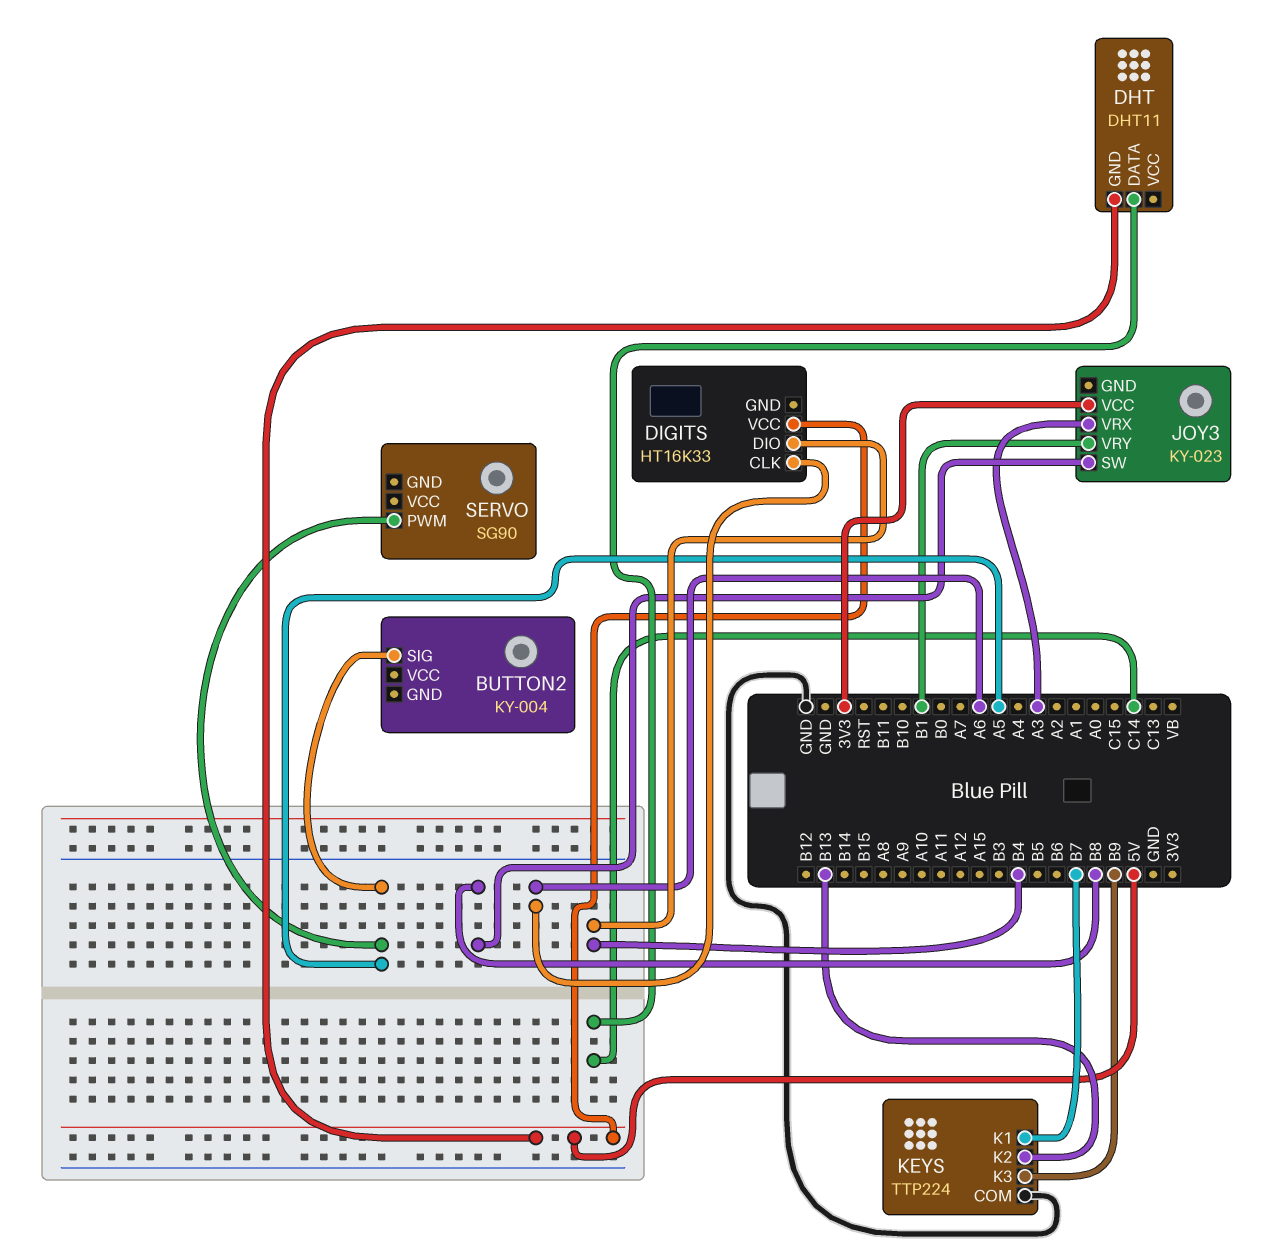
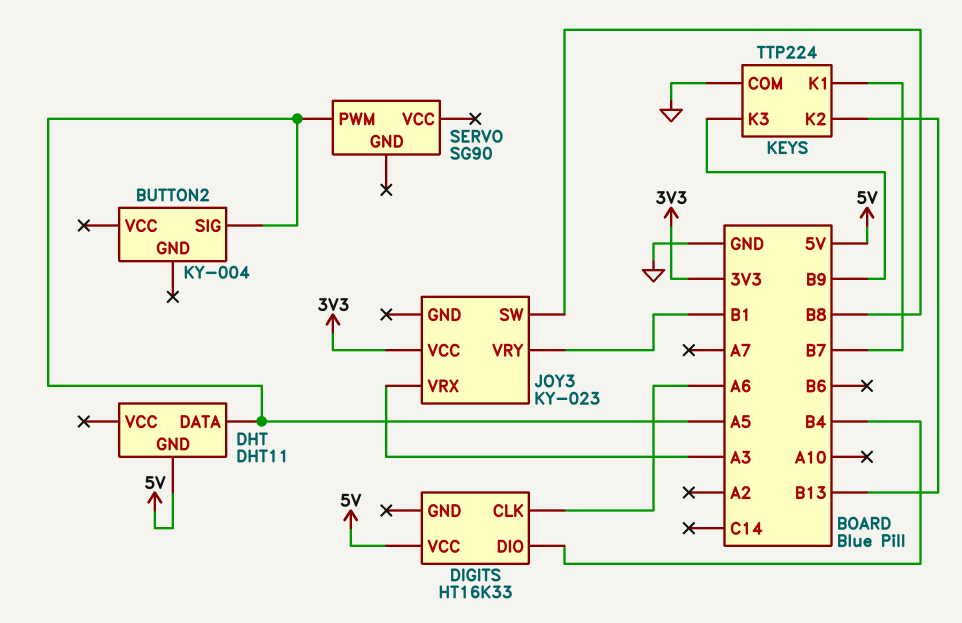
DHT pin DATA: C14 -> A5

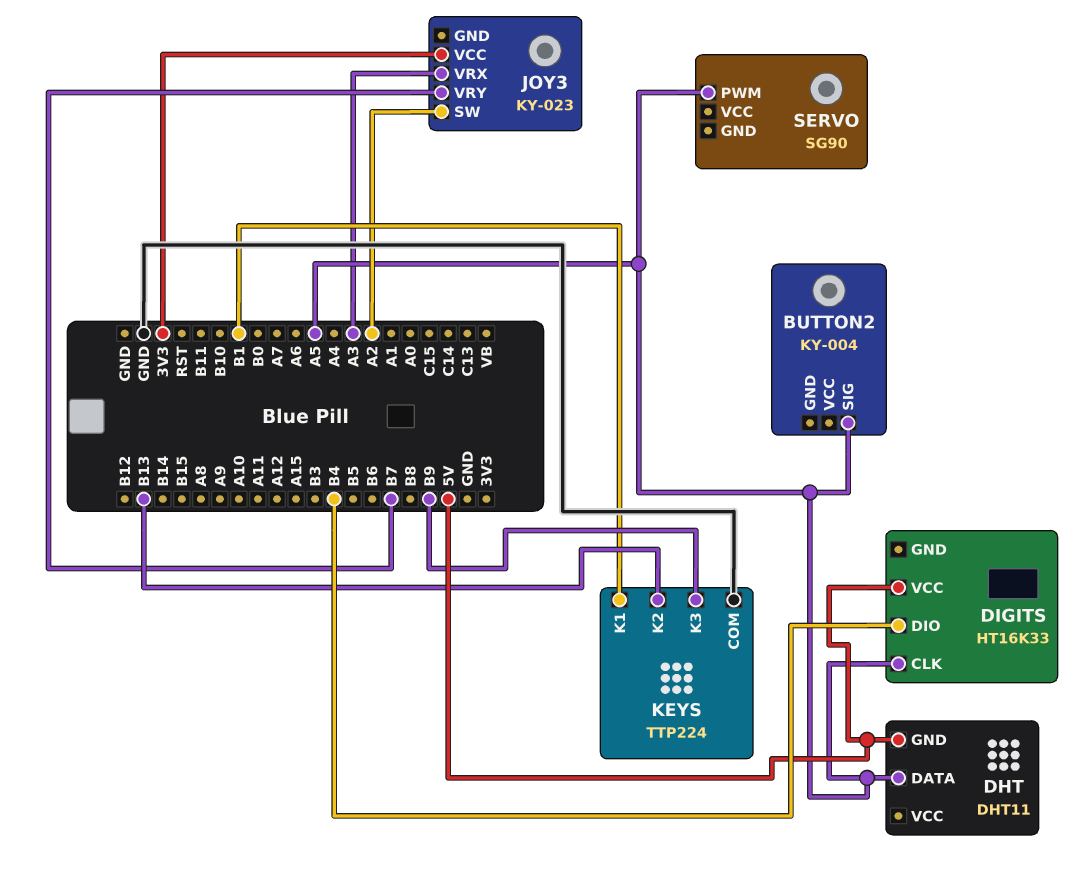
DIGITS pin CLK: A6 -> A5
JOY3 pin SW: B8 -> A2
JOY3 pin VRY: B1 -> B7
KEYS pin K1: B7 -> B1

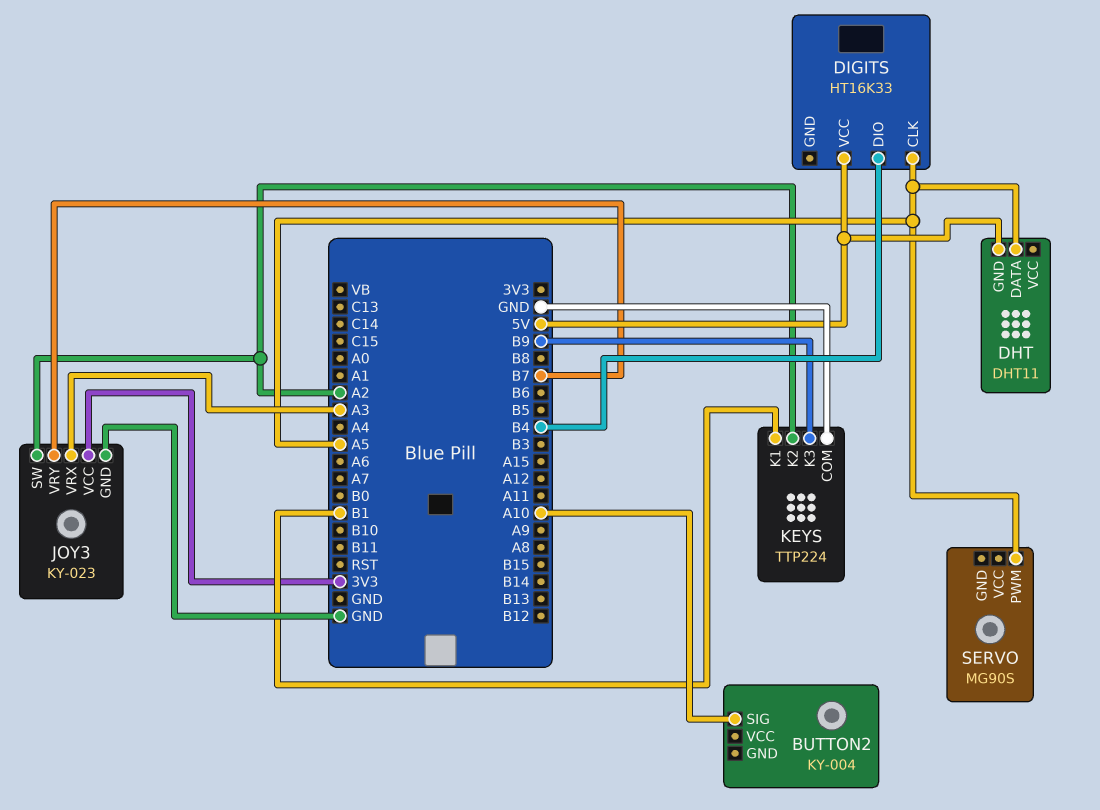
BUTTON2 pin SIG: A5 -> A10
JOY3 pin GND: none -> GND
KEYS pin K2: B13 -> A2
SERVO: SG90 -> MG90S

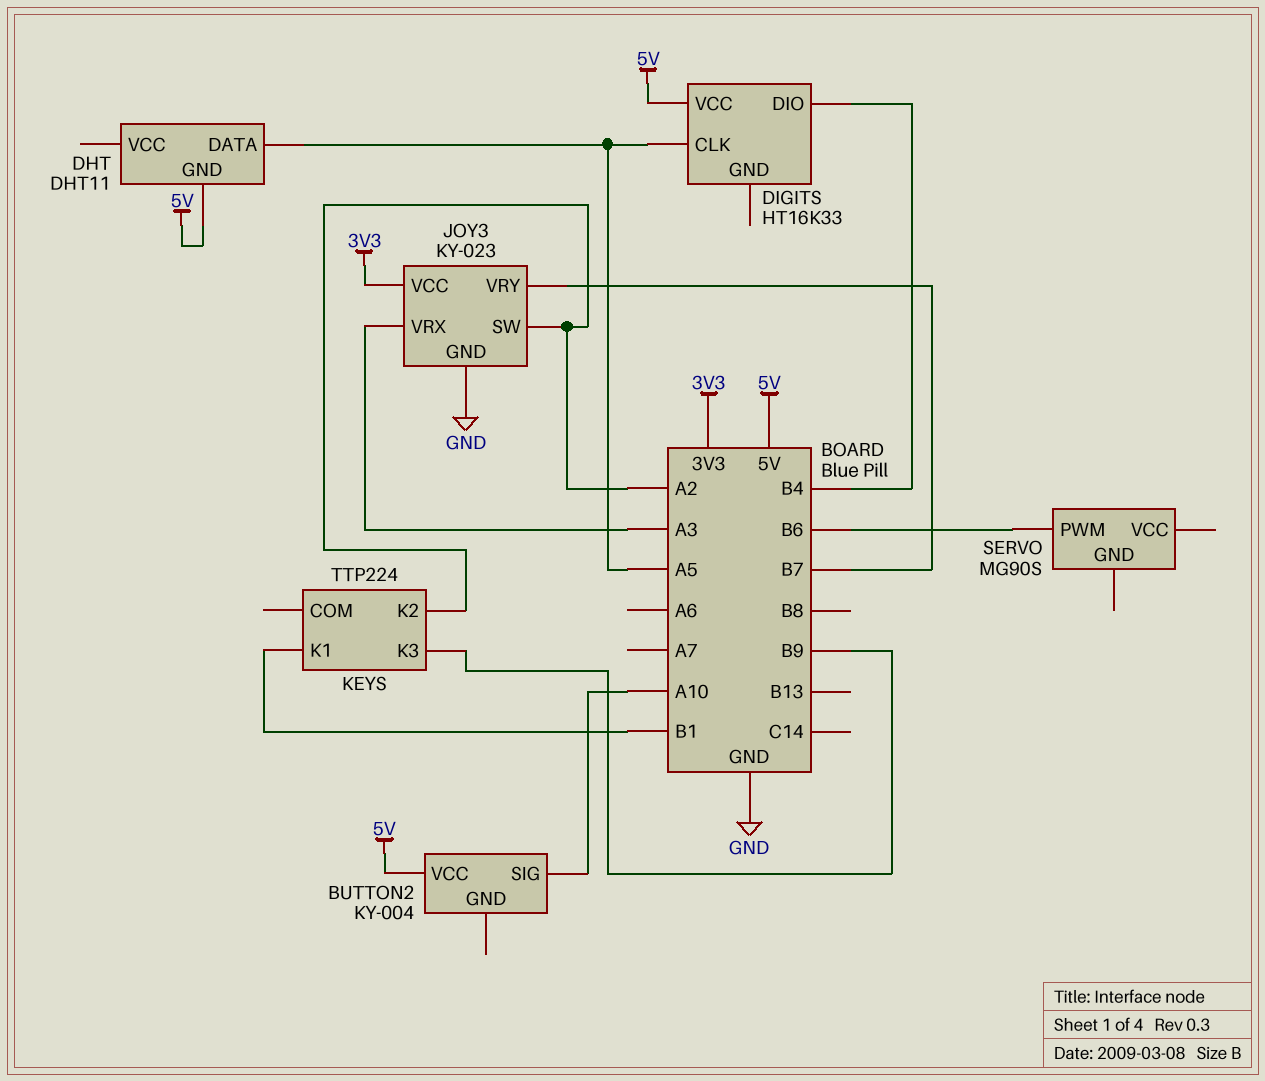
BUTTON2 pin VCC: none -> 5V
KEYS pin COM: GND -> none
SERVO pin PWM: A5 -> B6

